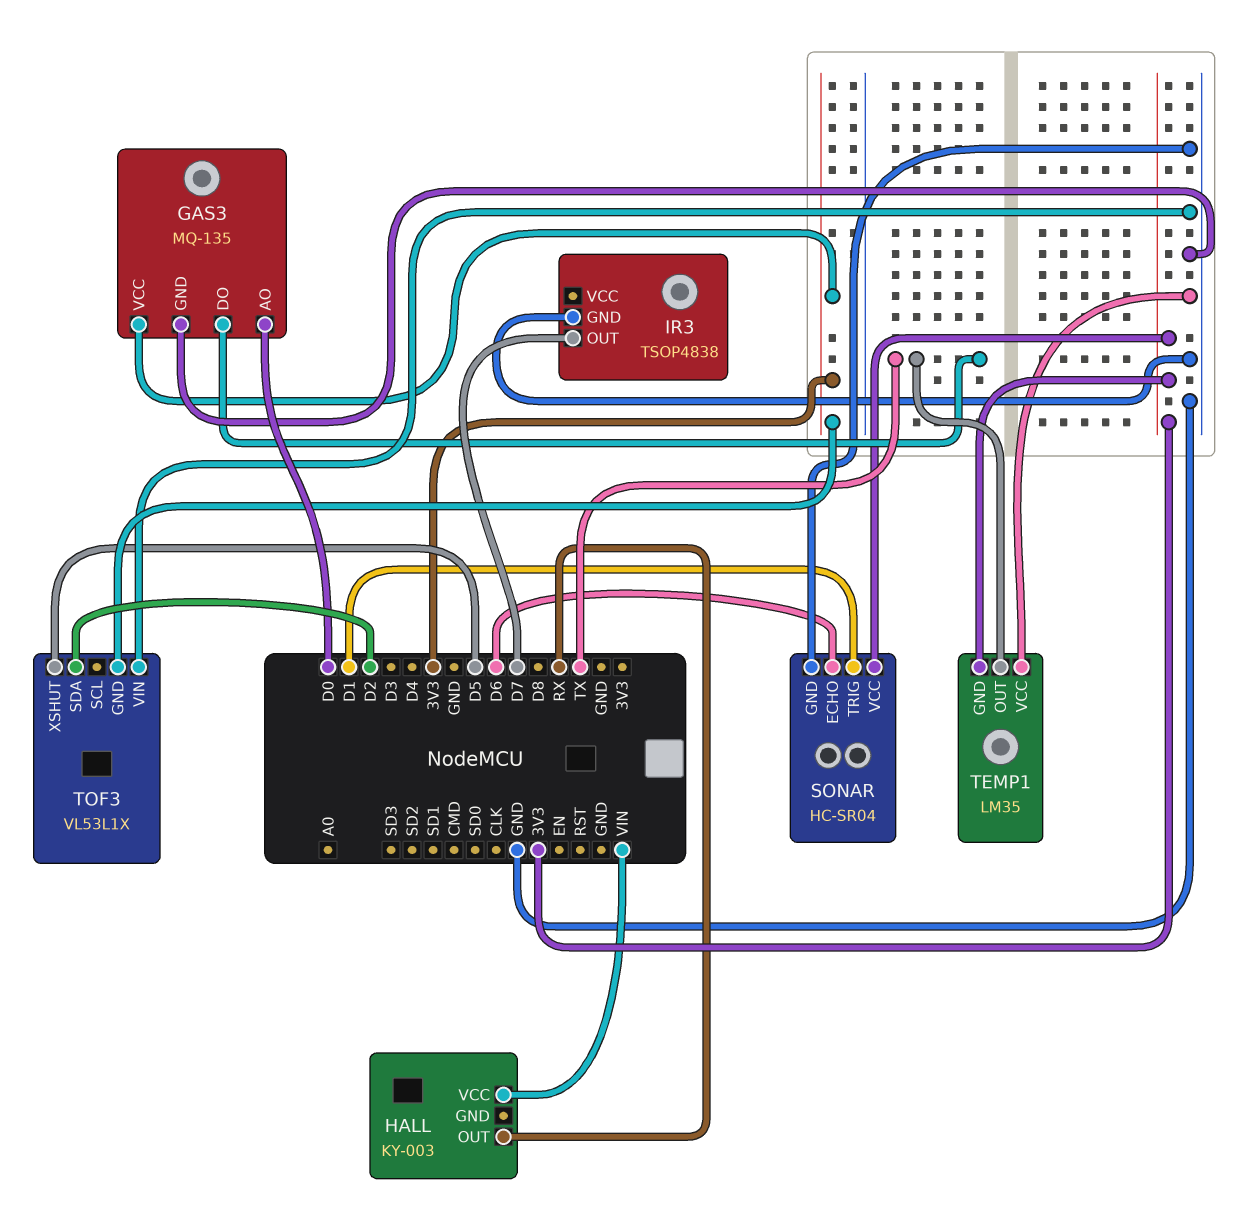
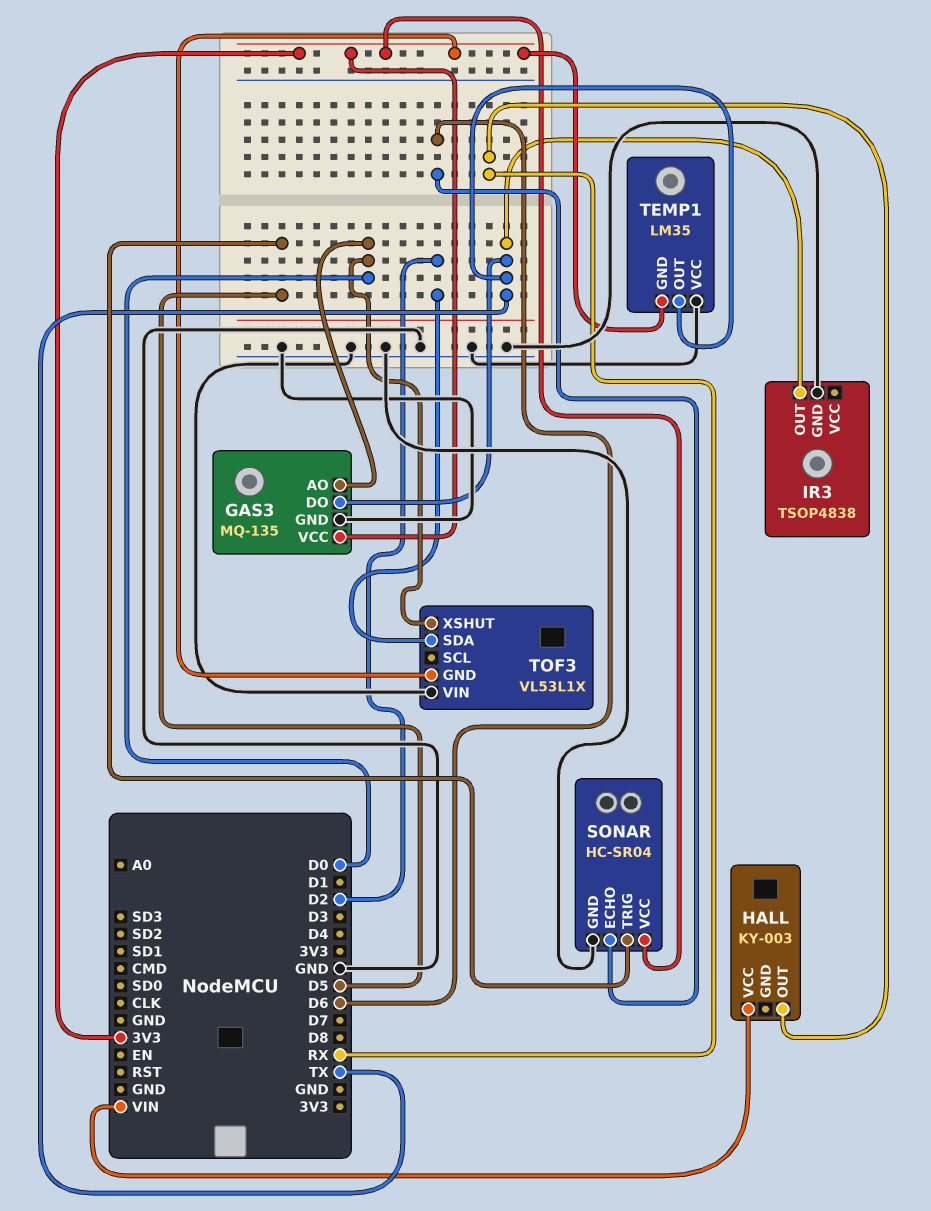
IR3 pin OUT: D7 -> TX
SONAR pin TRIG: D1 -> D5
TOF3 pin XSHUT: D5 -> D0

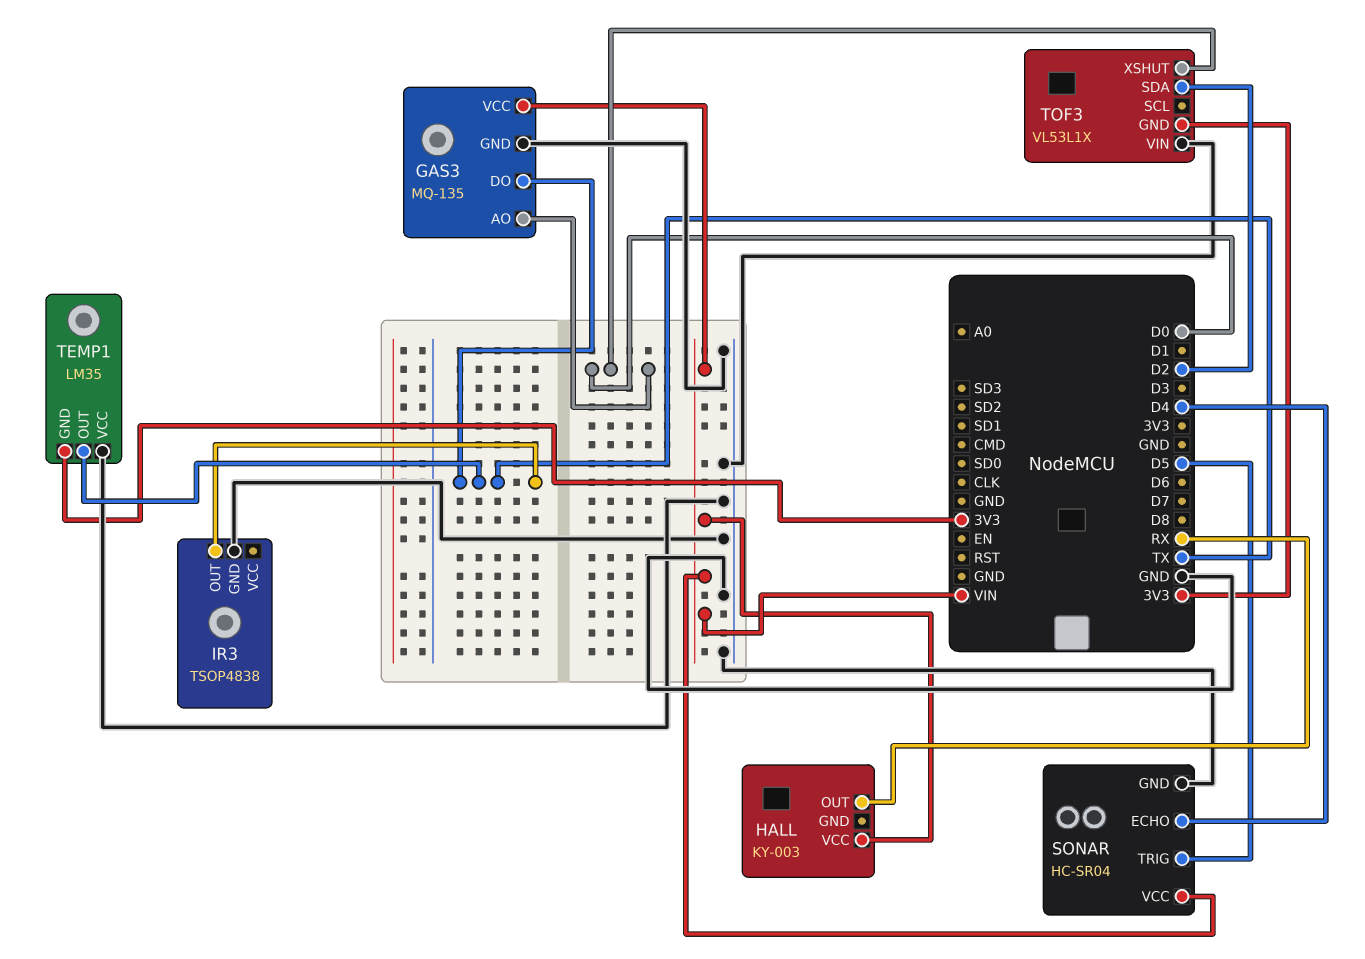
GAS3 pin VCC: 3V3 -> VIN
SONAR pin ECHO: D6 -> D4
SONAR pin VCC: 3V3 -> VIN

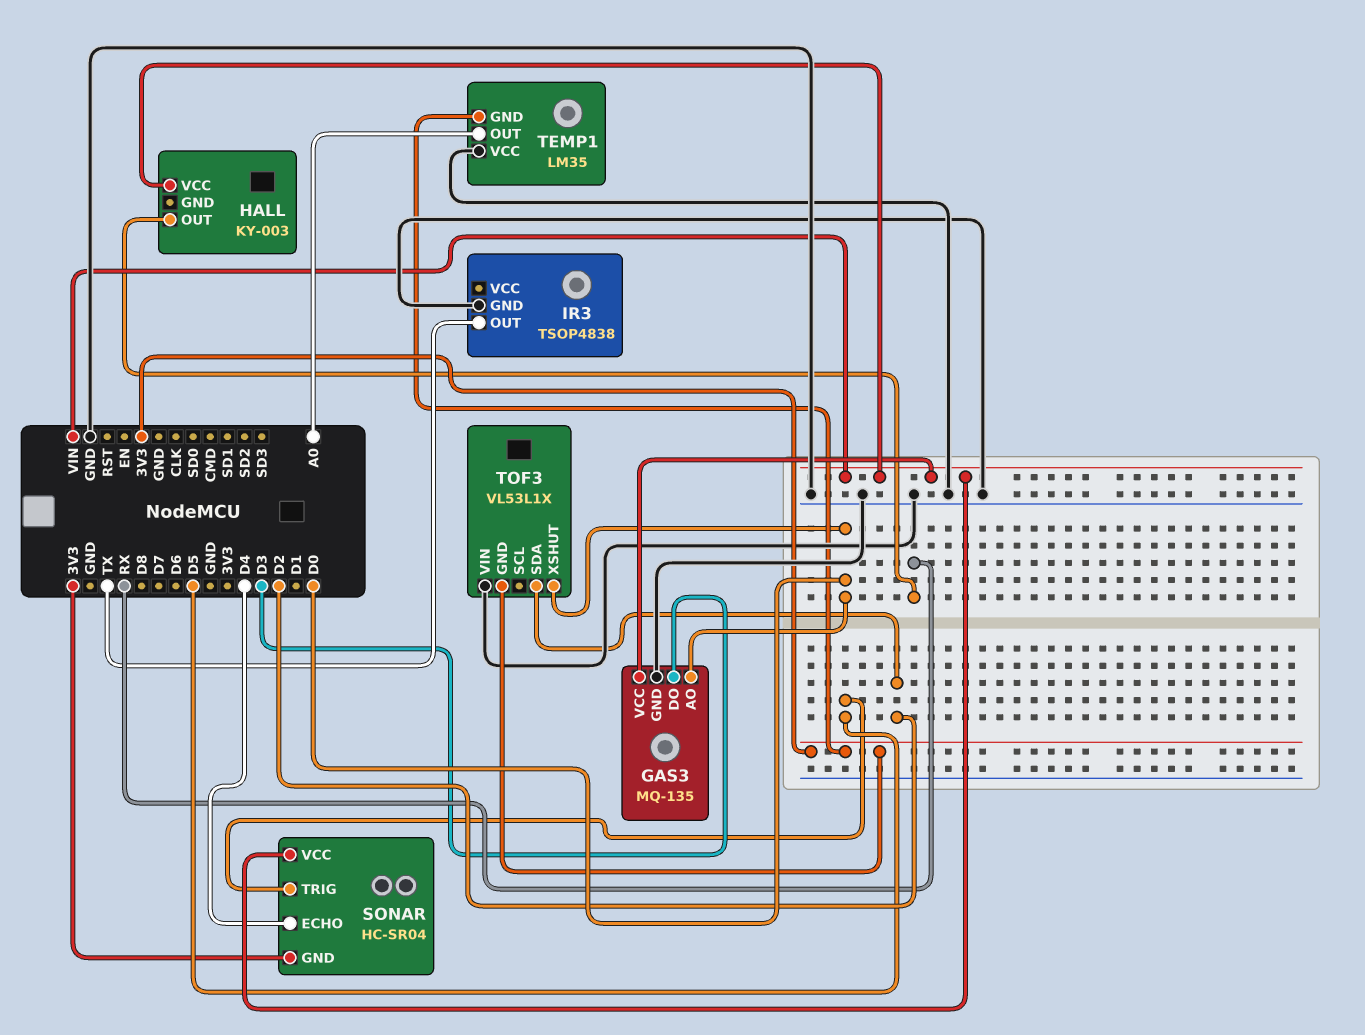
GAS3 pin DO: TX -> D3
SONAR pin GND: GND -> 3V3
TEMP1 pin OUT: TX -> A0

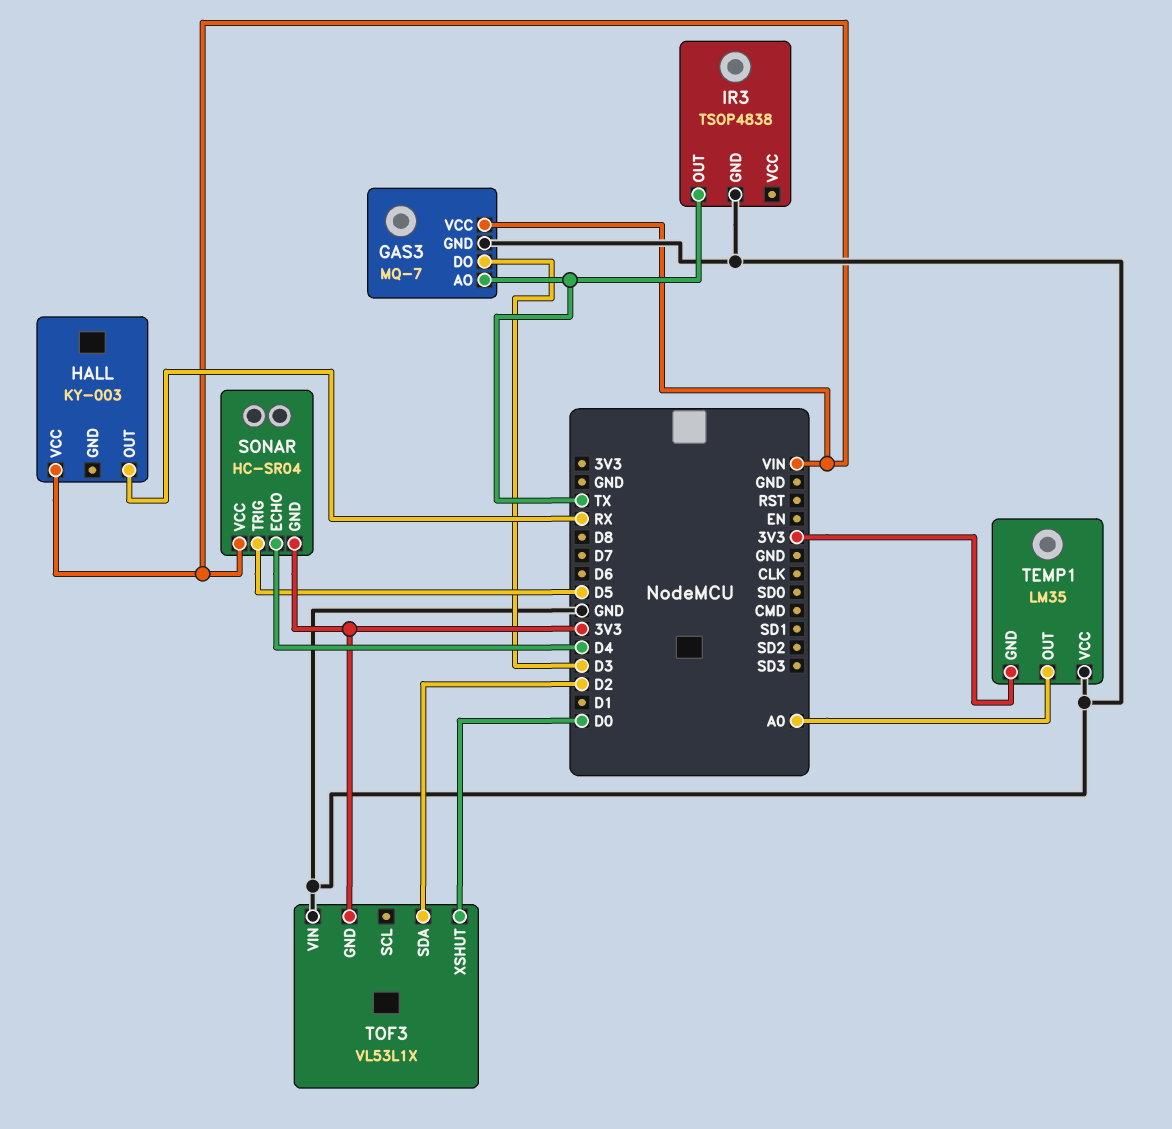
GAS3: MQ-135 -> MQ-7
GAS3 pin AO: D0 -> TX

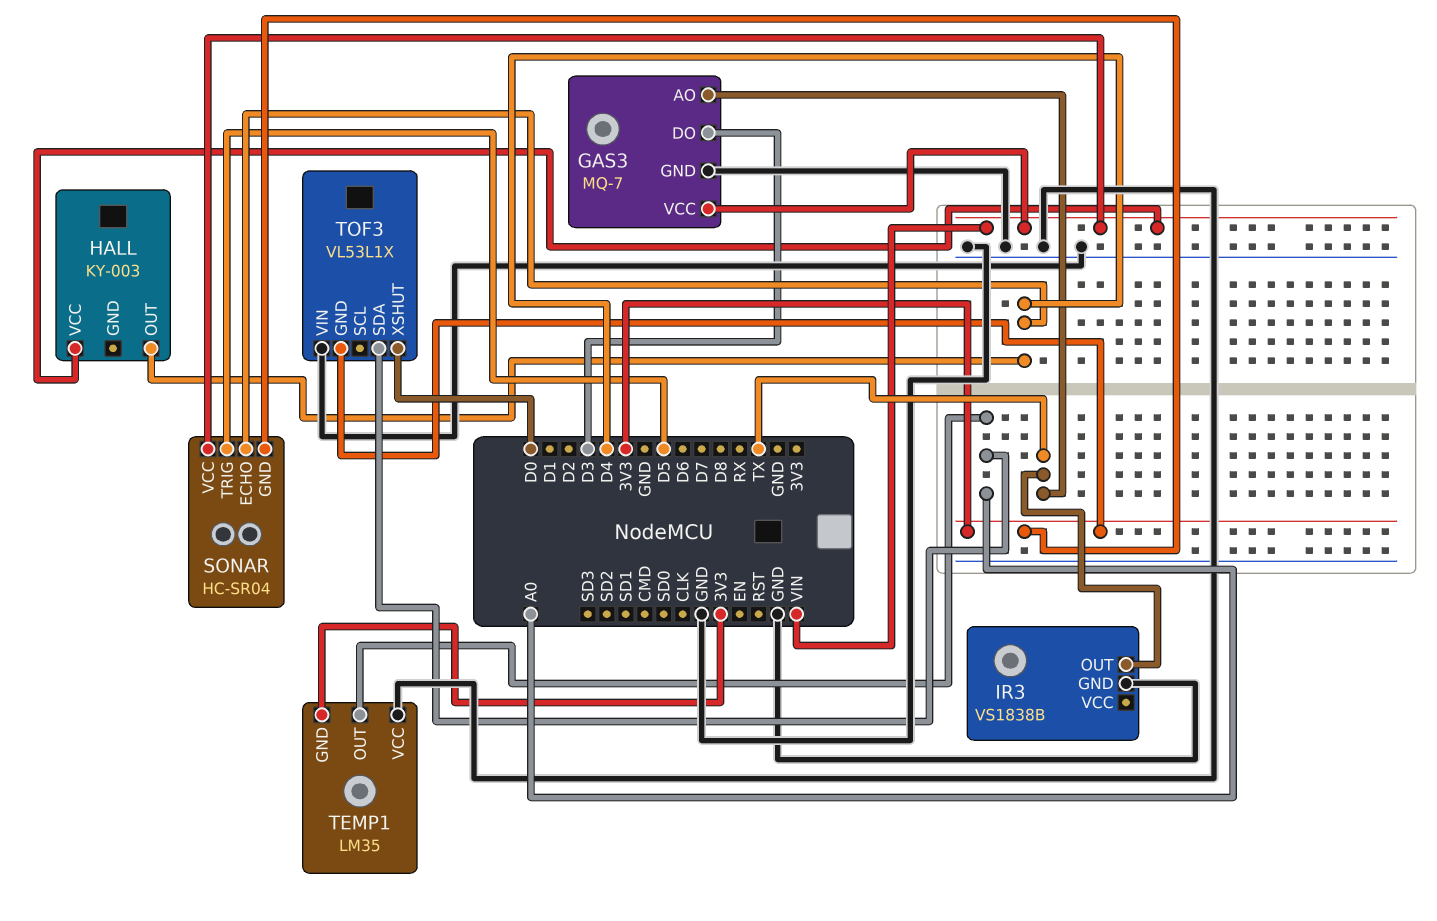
HALL pin OUT: RX -> D4
IR3: TSOP4838 -> VS1838B
TOF3 pin SDA: D2 -> A0

